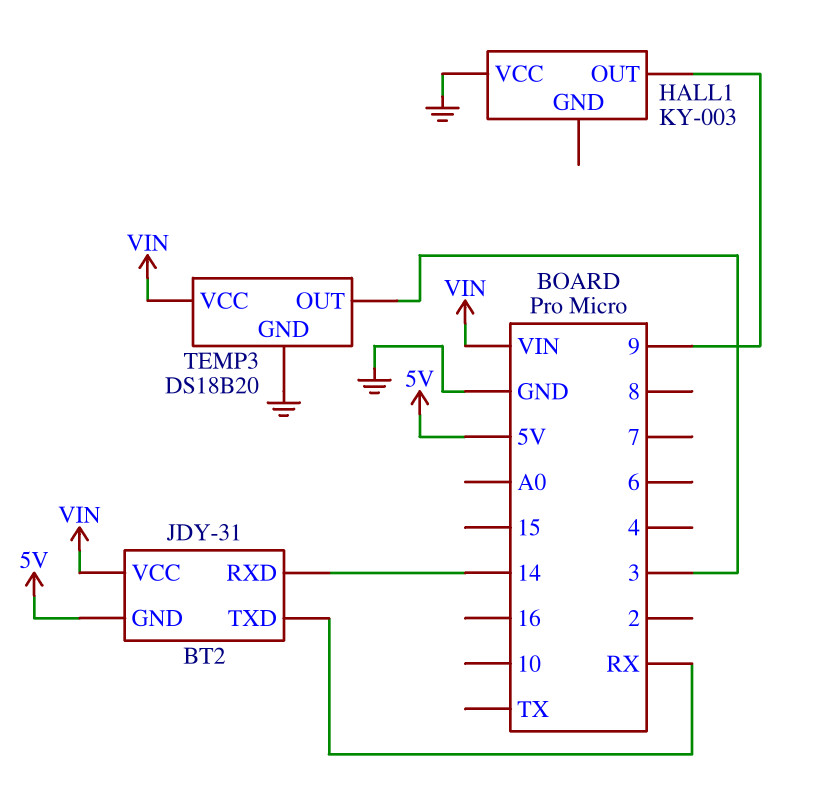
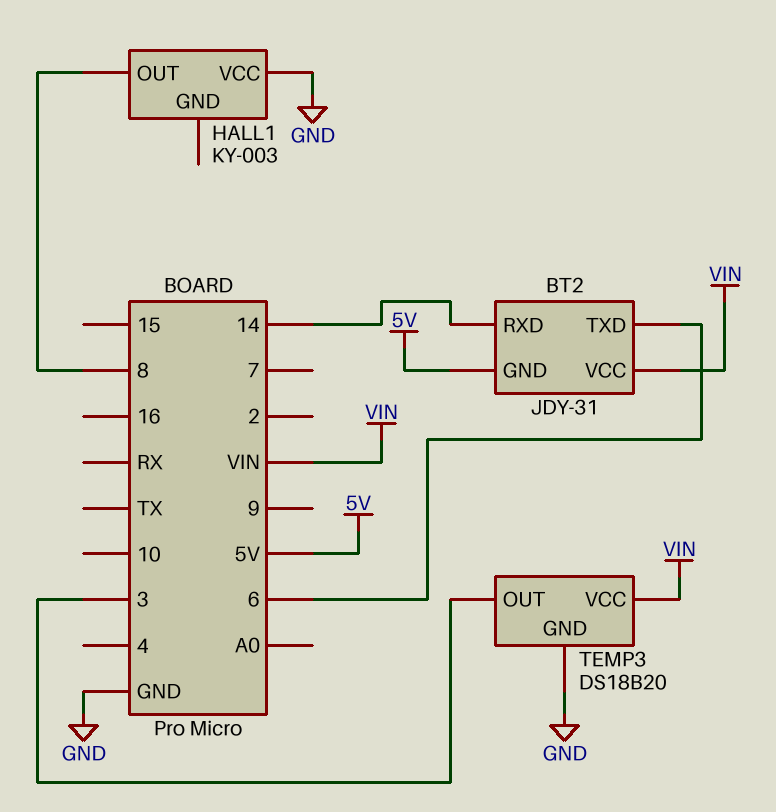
BT2 pin TXD: RX -> 6
HALL1 pin OUT: 9 -> 8

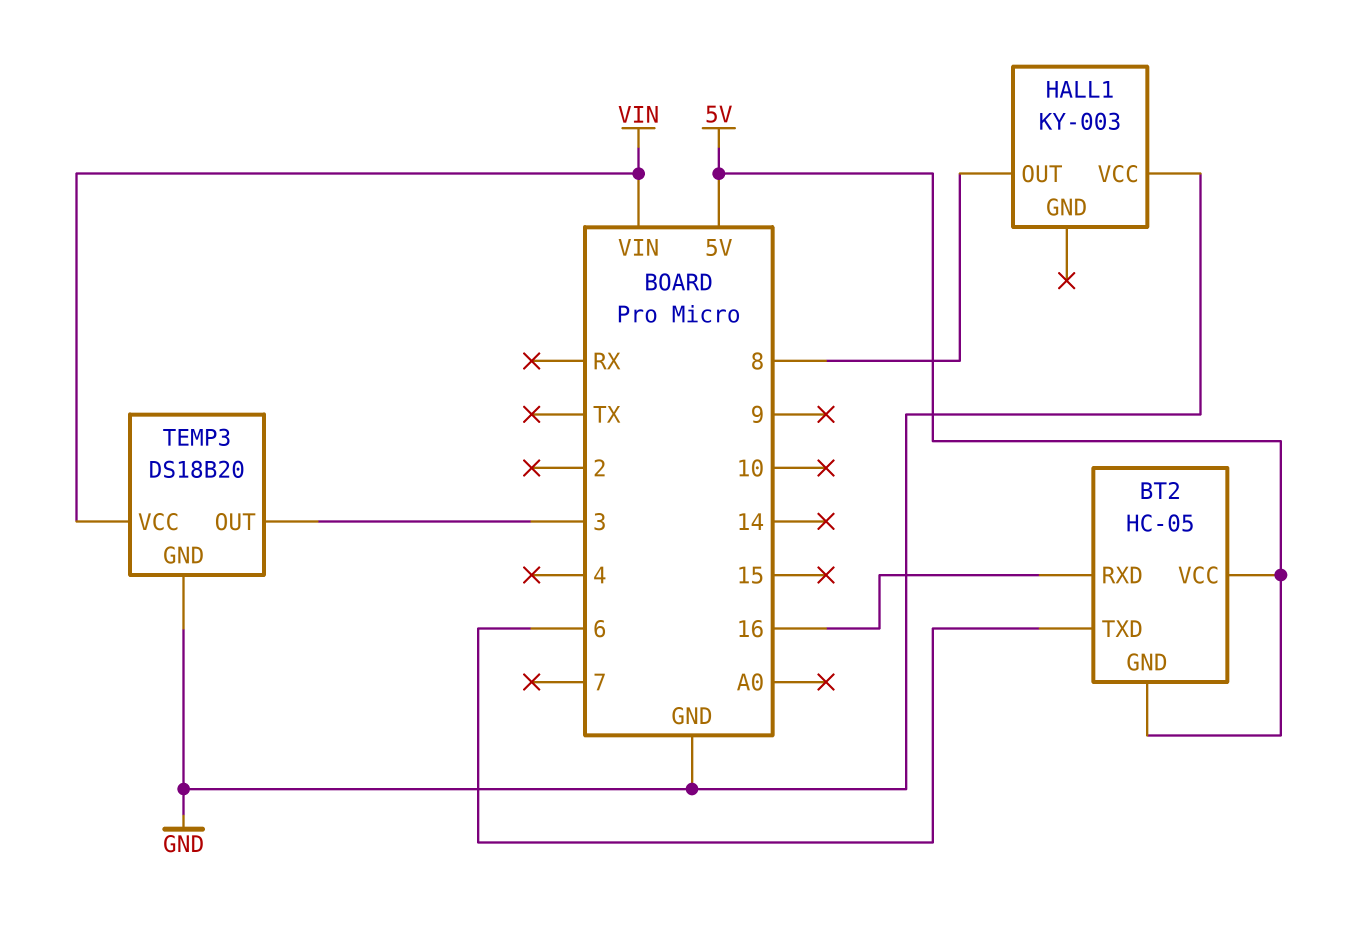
BT2: JDY-31 -> HC-05
BT2 pin RXD: 14 -> 16
BT2 pin VCC: VIN -> 5V

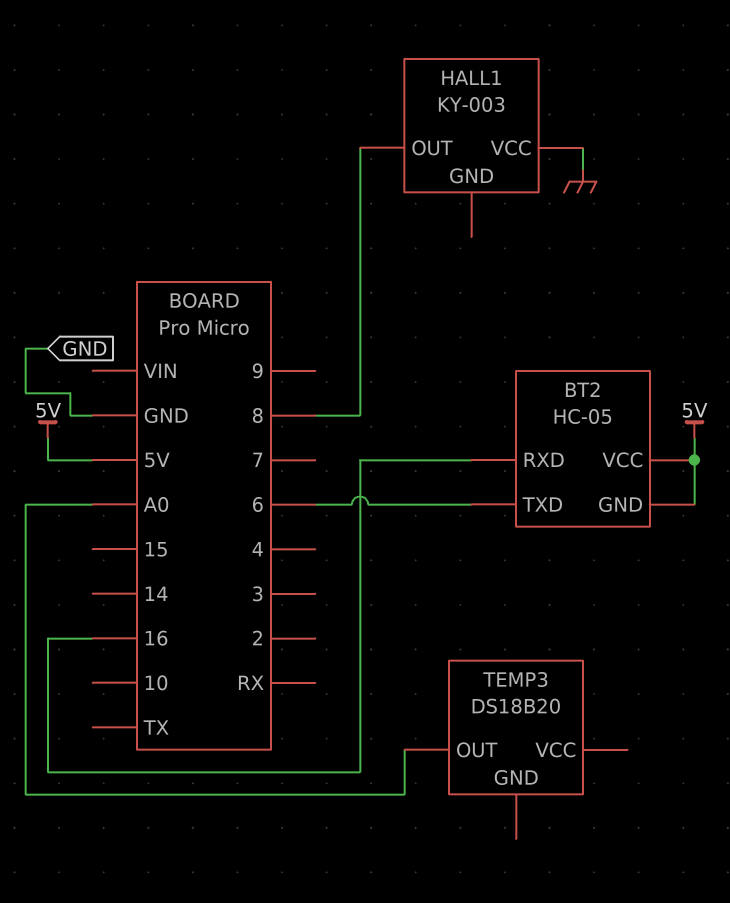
TEMP3 pin GND: GND -> none
TEMP3 pin OUT: 3 -> A0
TEMP3 pin VCC: VIN -> none

